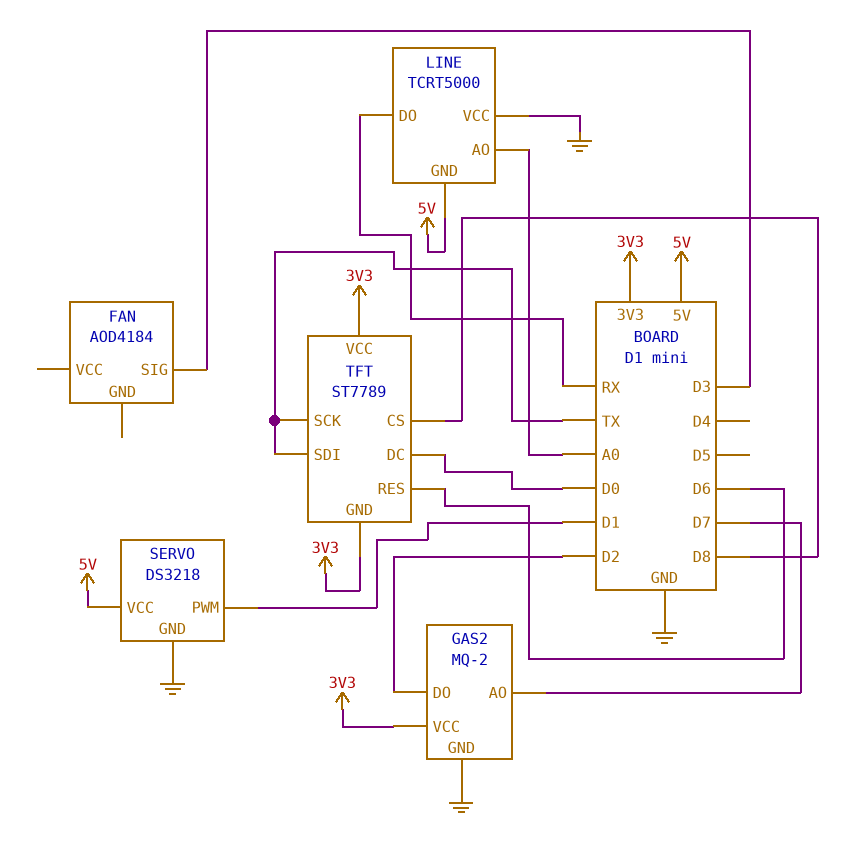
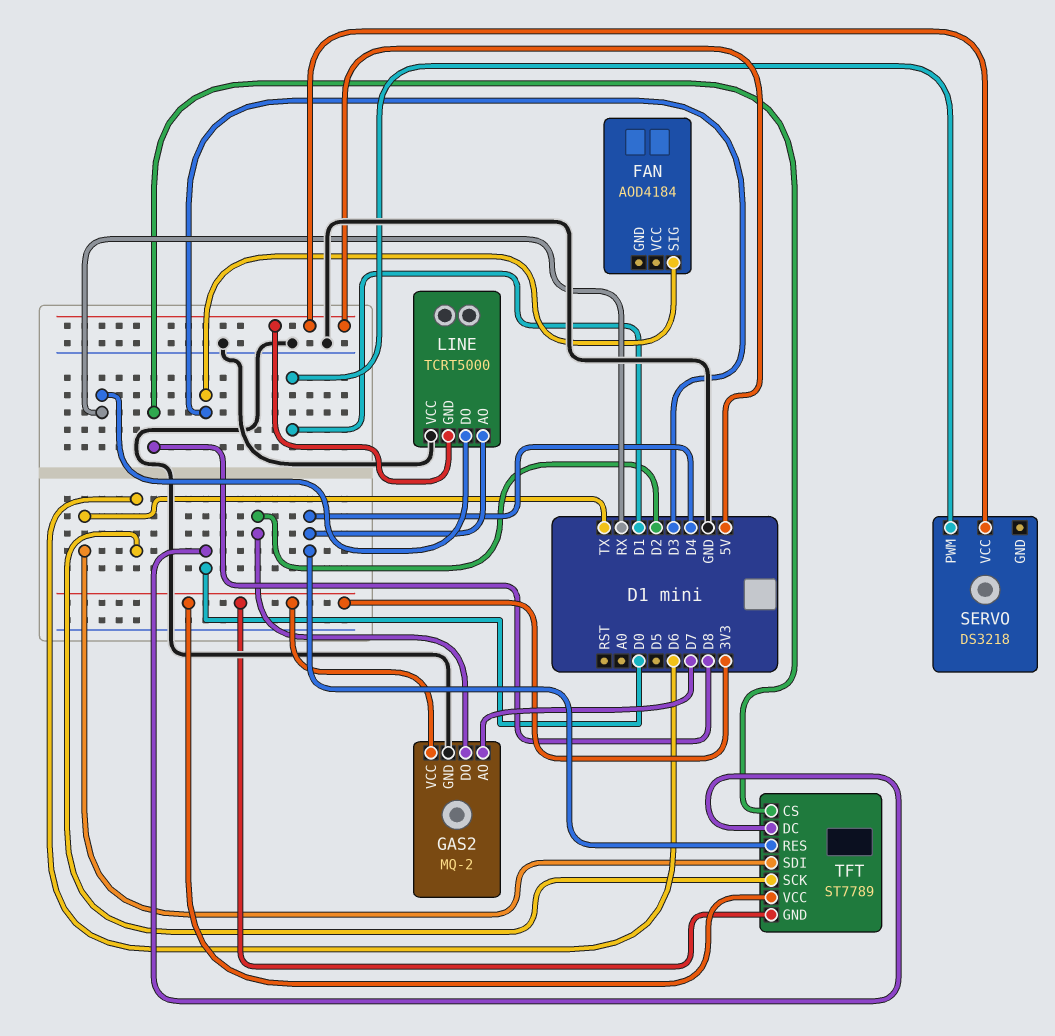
LINE pin AO: A0 -> D4
SERVO pin GND: GND -> none
TFT pin RES: D6 -> D4
TFT pin SCK: TX -> D6

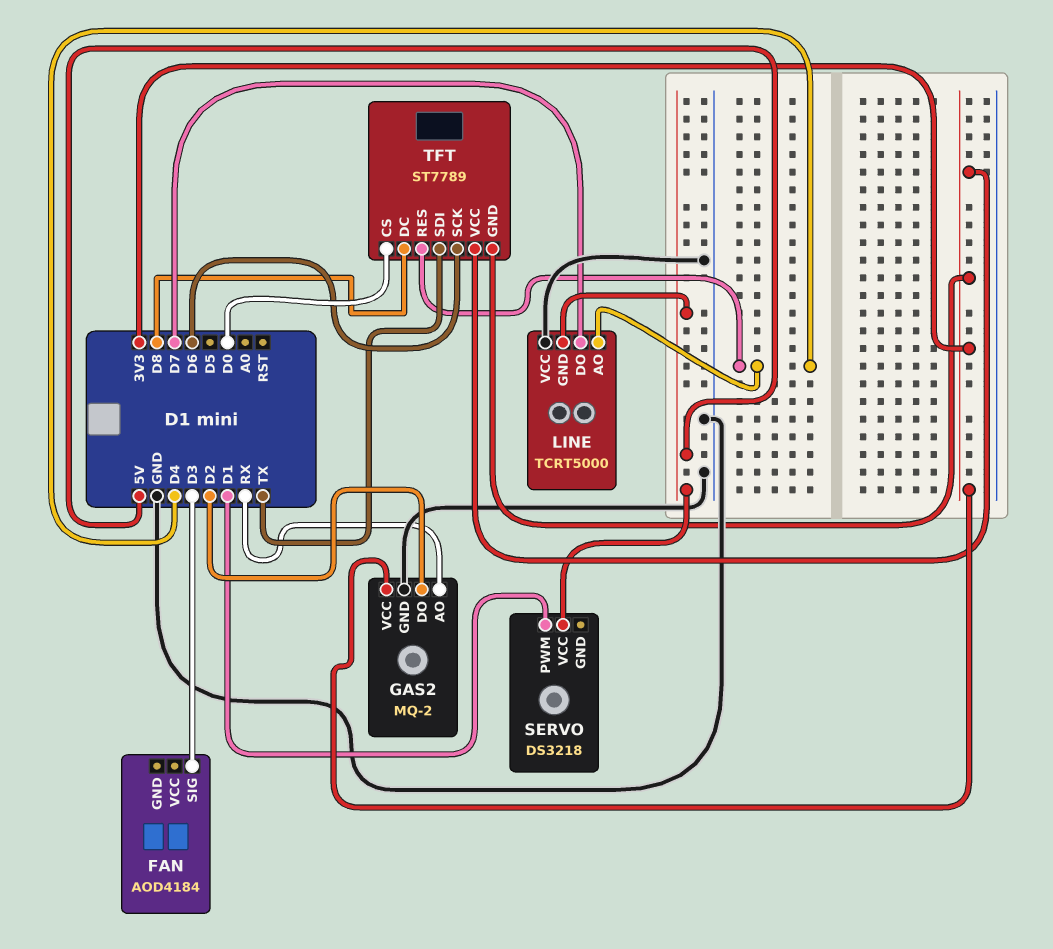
GAS2 pin AO: D7 -> RX
LINE pin DO: RX -> D7
TFT pin CS: D8 -> D0
TFT pin DC: D0 -> D8

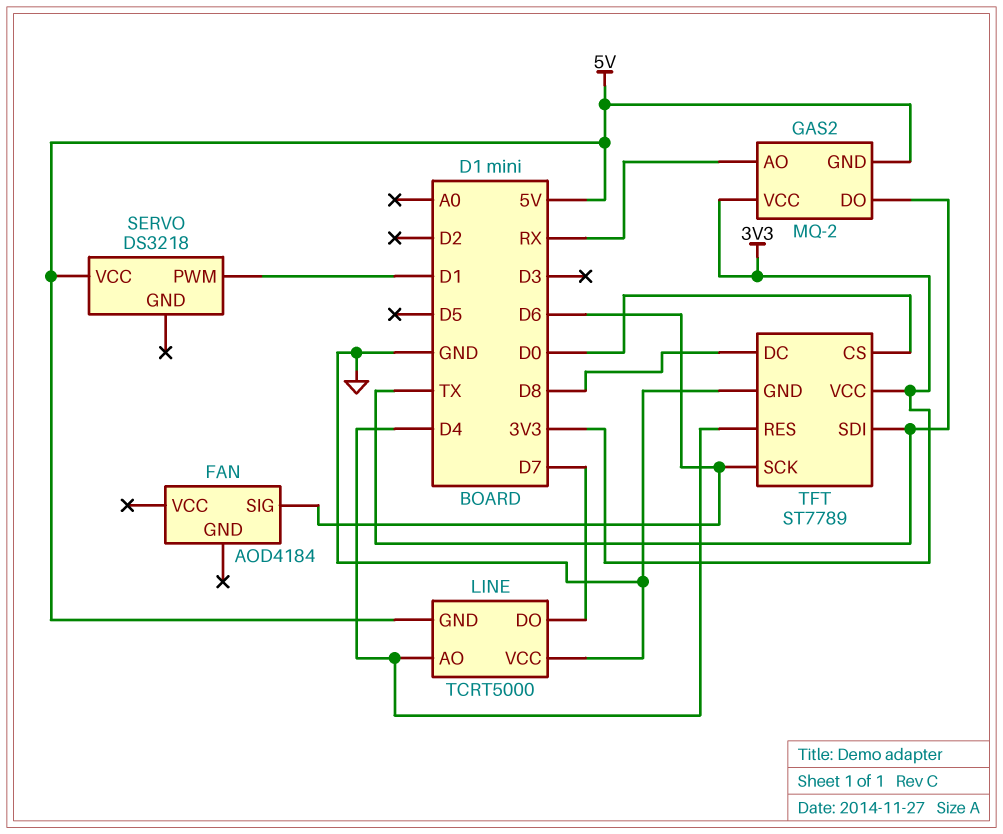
FAN pin SIG: D3 -> D6
GAS2 pin DO: D2 -> TX
GAS2 pin GND: GND -> 5V
TFT pin GND: 3V3 -> GND

